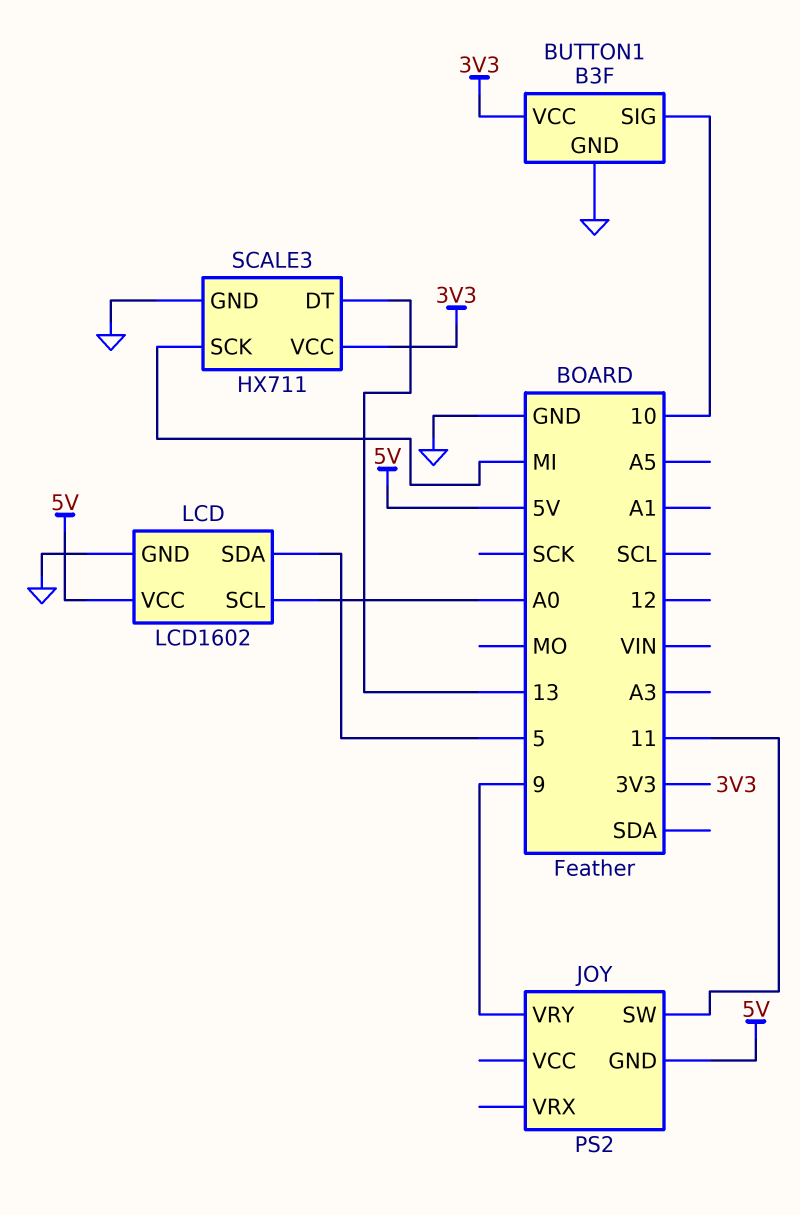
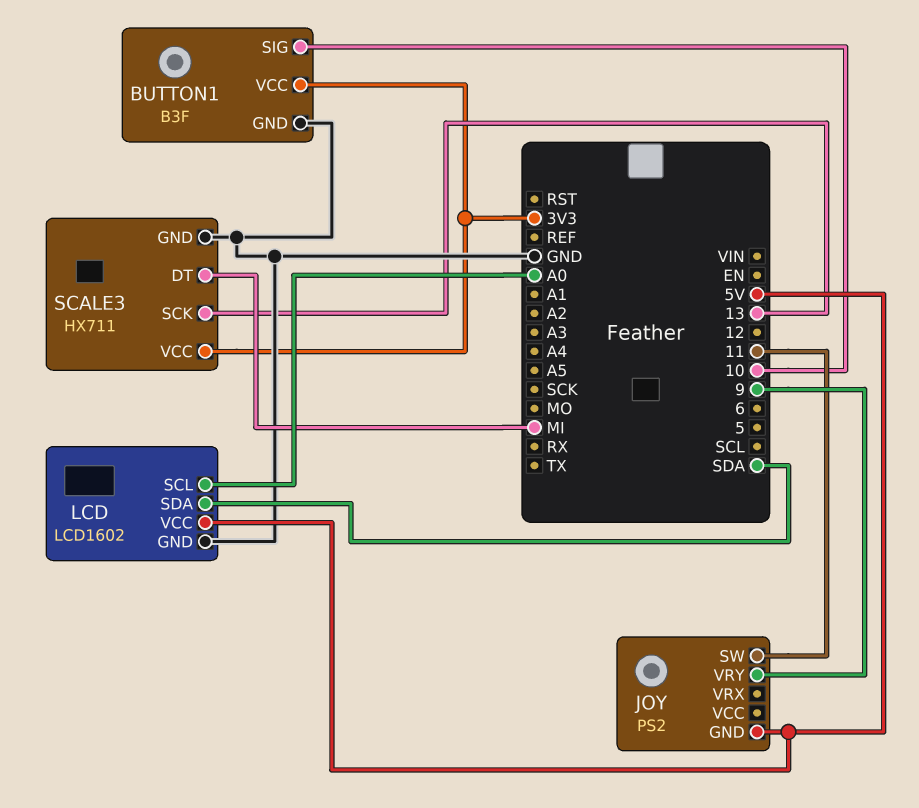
LCD pin SDA: 5 -> SDA
SCALE3 pin DT: 13 -> MI
SCALE3 pin SCK: MI -> 13

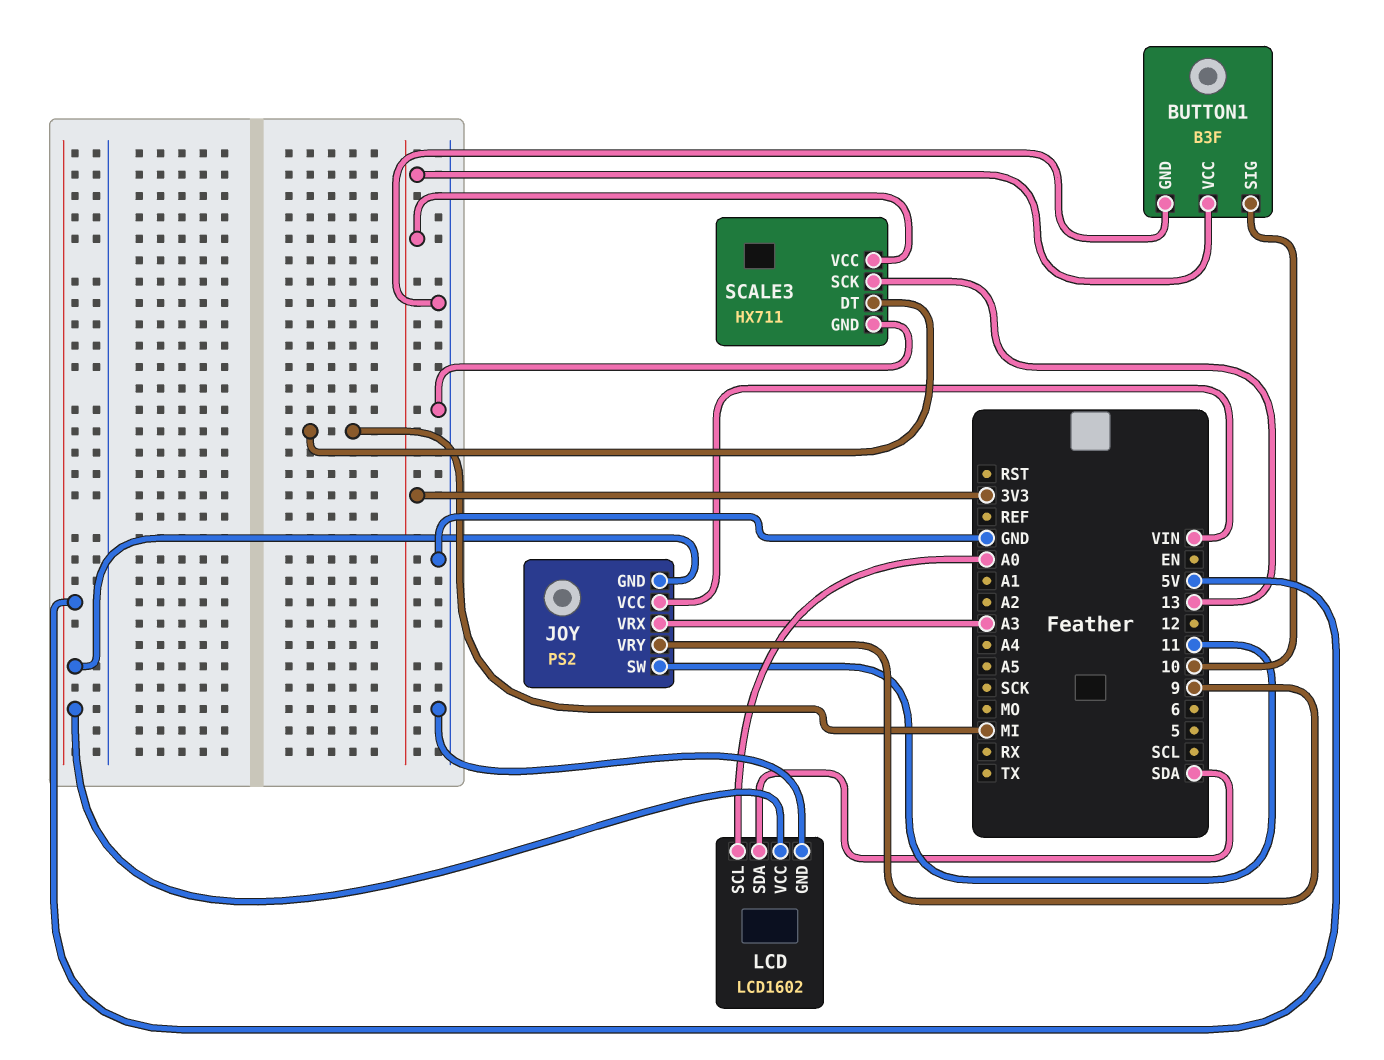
JOY pin VCC: none -> VIN
JOY pin VRX: none -> A3

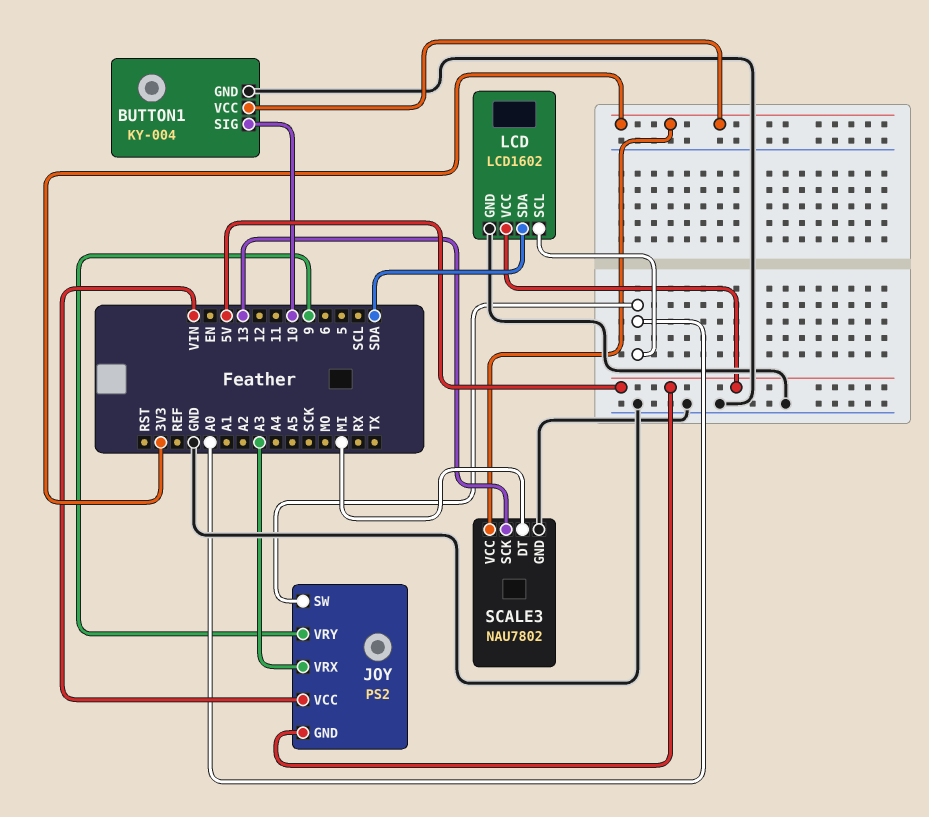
BUTTON1: B3F -> KY-004
JOY pin SW: 11 -> A0
SCALE3: HX711 -> NAU7802

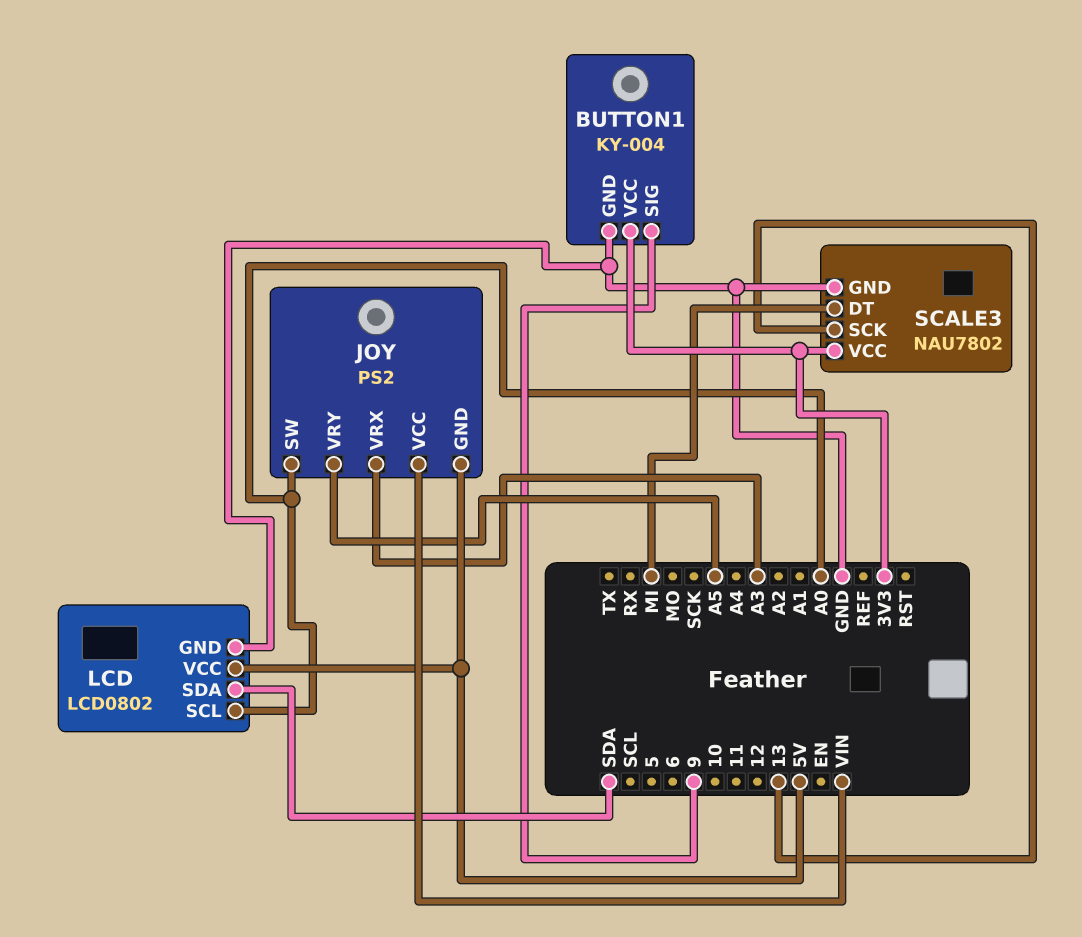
BUTTON1 pin SIG: 10 -> 9
JOY pin VRY: 9 -> A5
LCD: LCD1602 -> LCD0802

